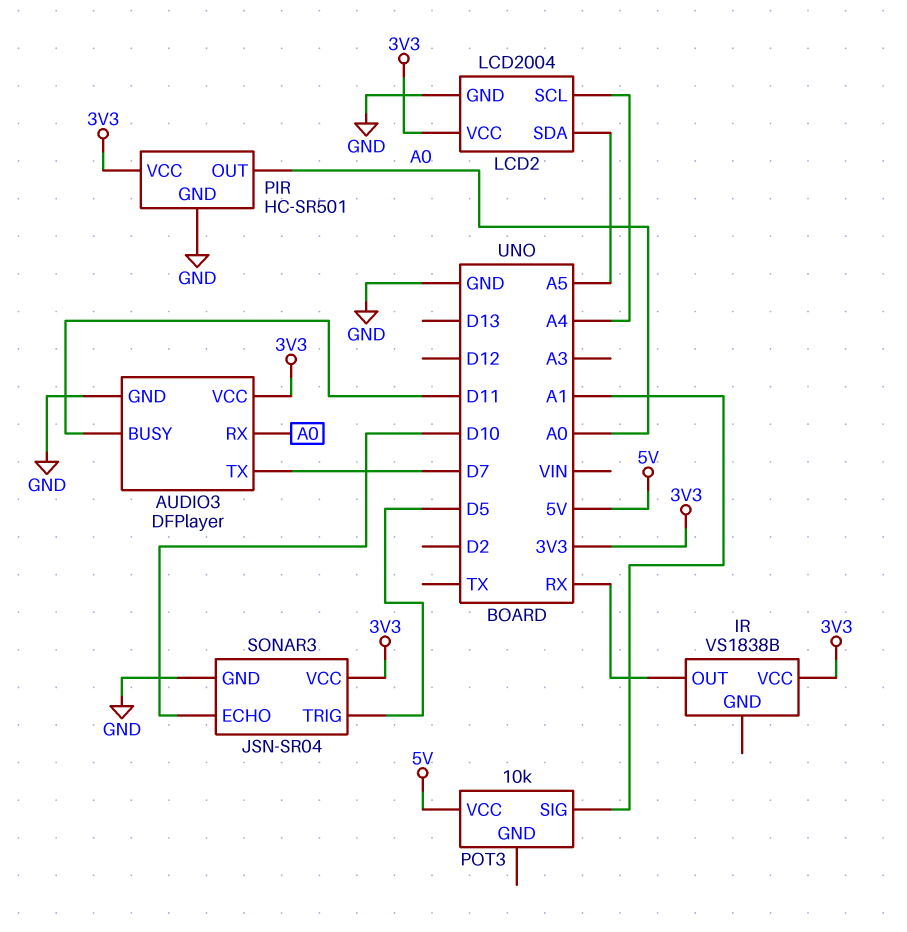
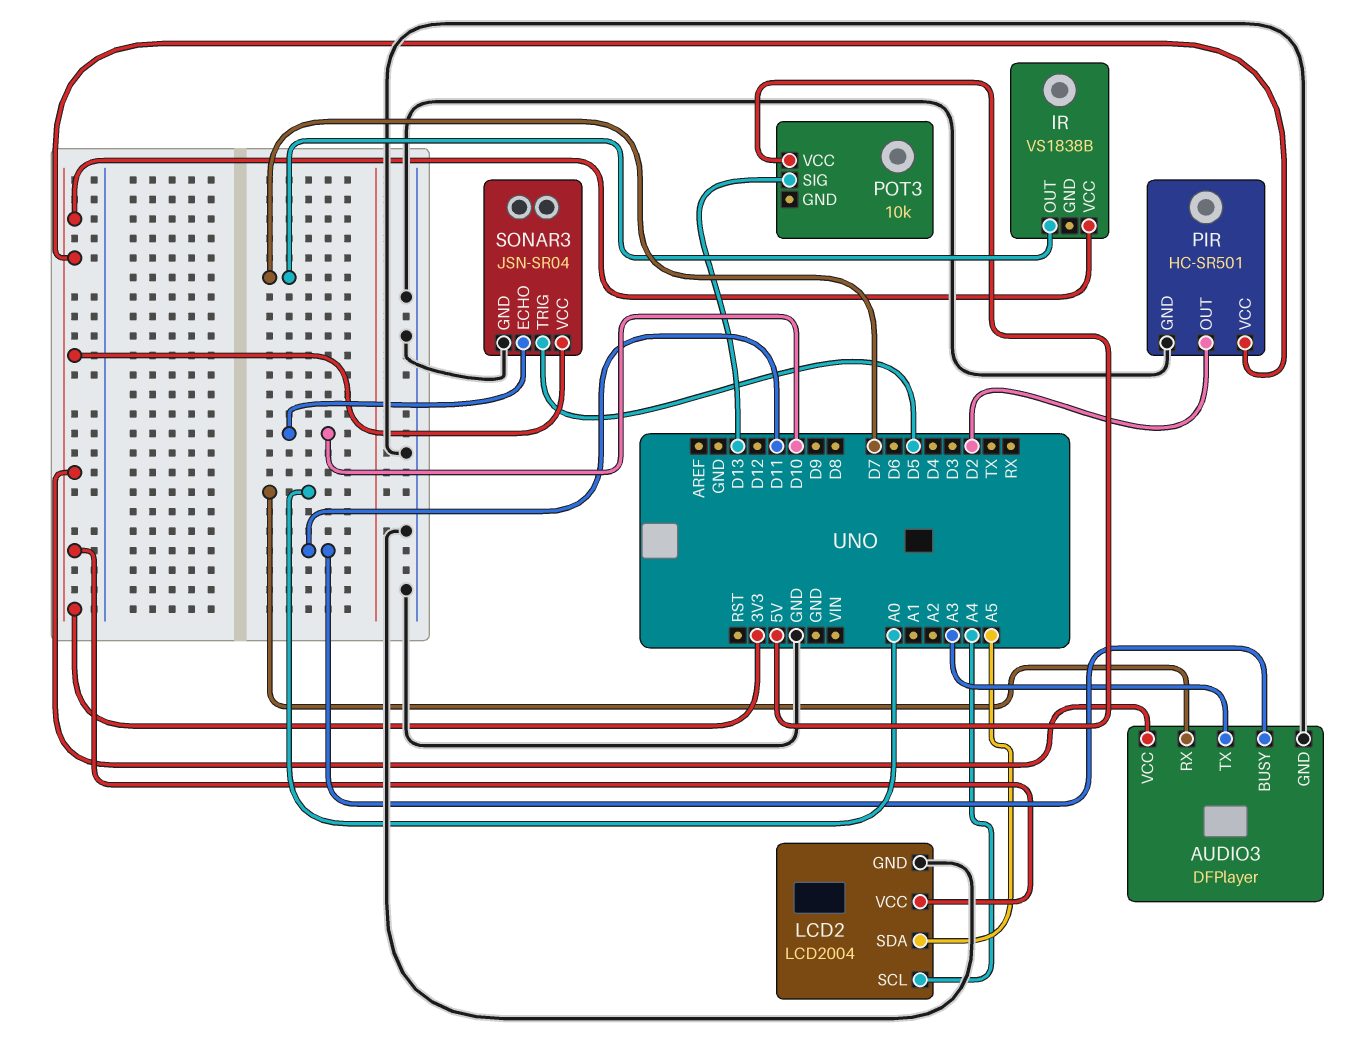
AUDIO3 pin TX: D7 -> A3
IR pin OUT: RX -> D7
PIR pin OUT: A0 -> D2
POT3 pin SIG: A1 -> D13

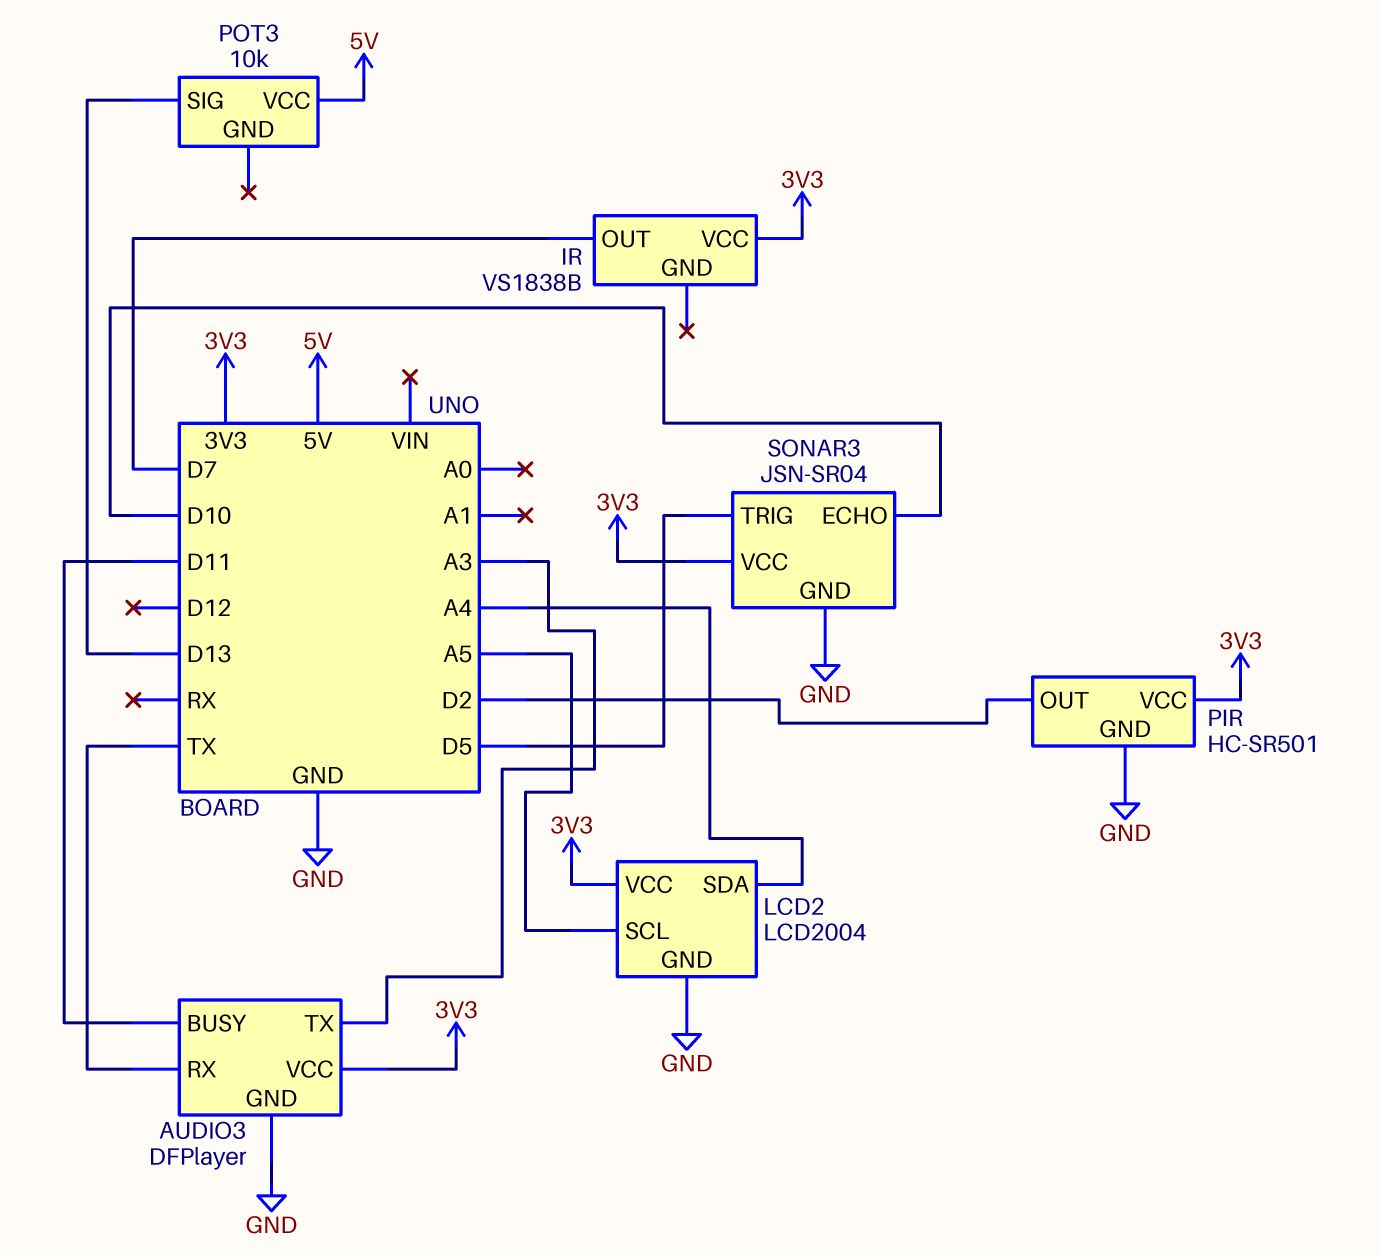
AUDIO3 pin RX: A0 -> TX
LCD2 pin SCL: A4 -> A5
LCD2 pin SDA: A5 -> A4

